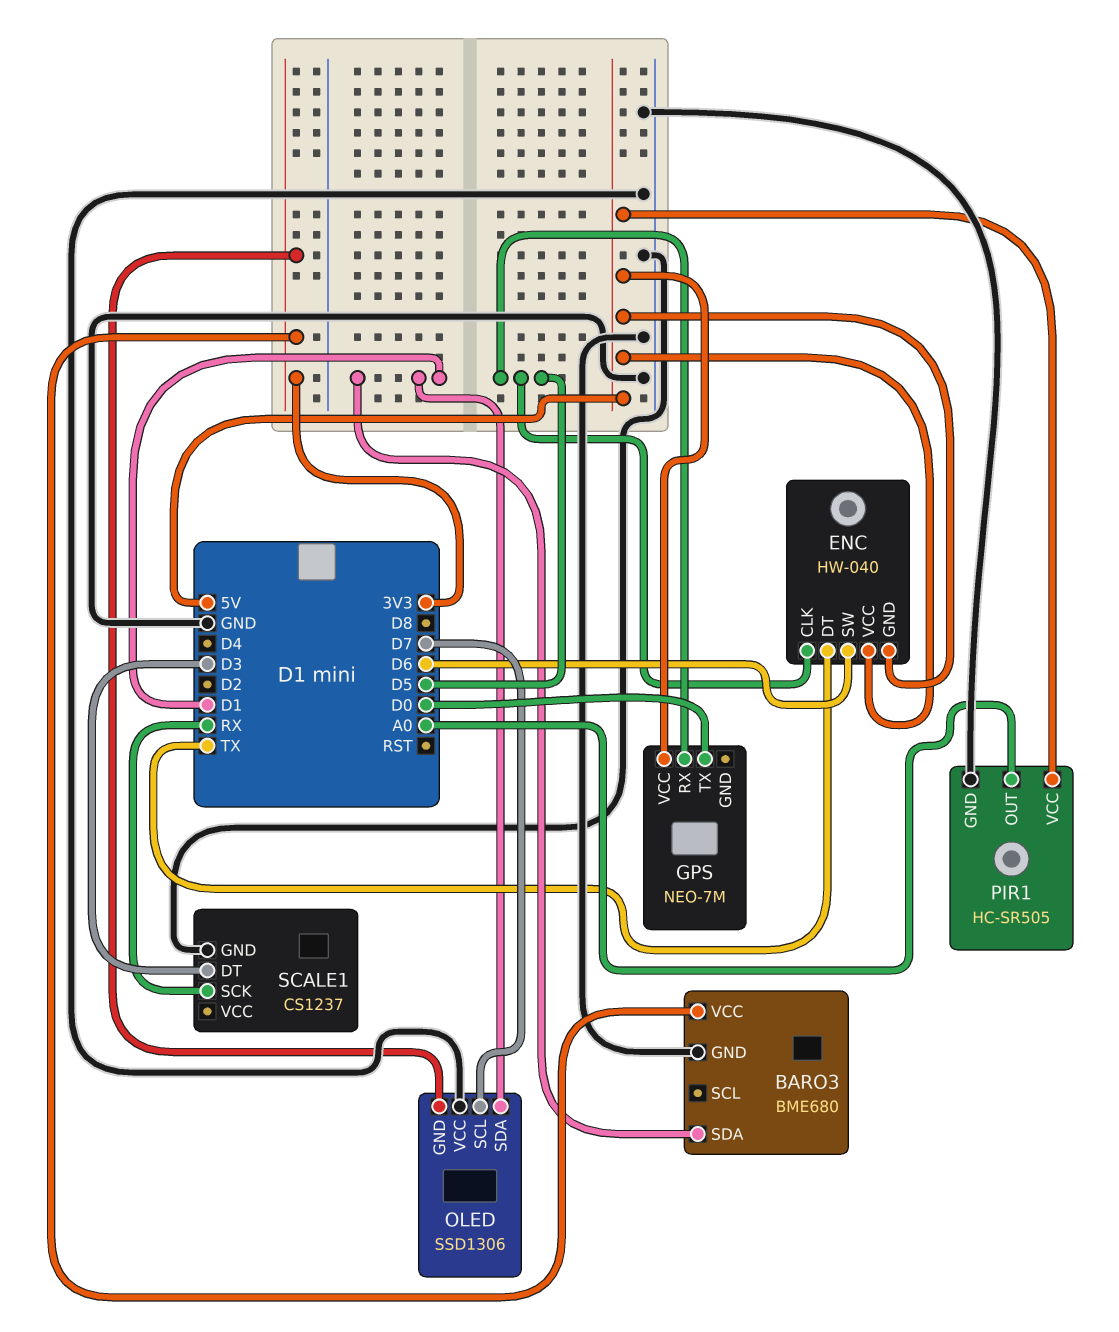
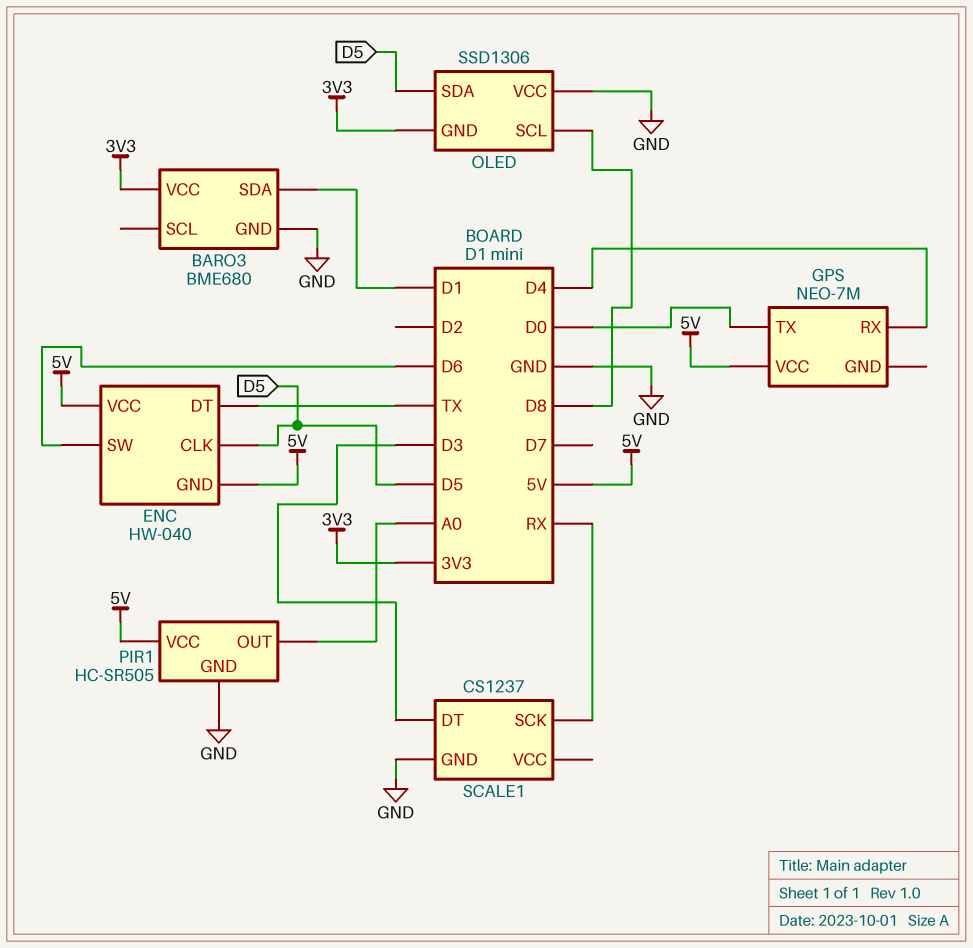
GPS pin RX: D5 -> D4
OLED pin SCL: D7 -> D8
OLED pin SDA: D1 -> D5

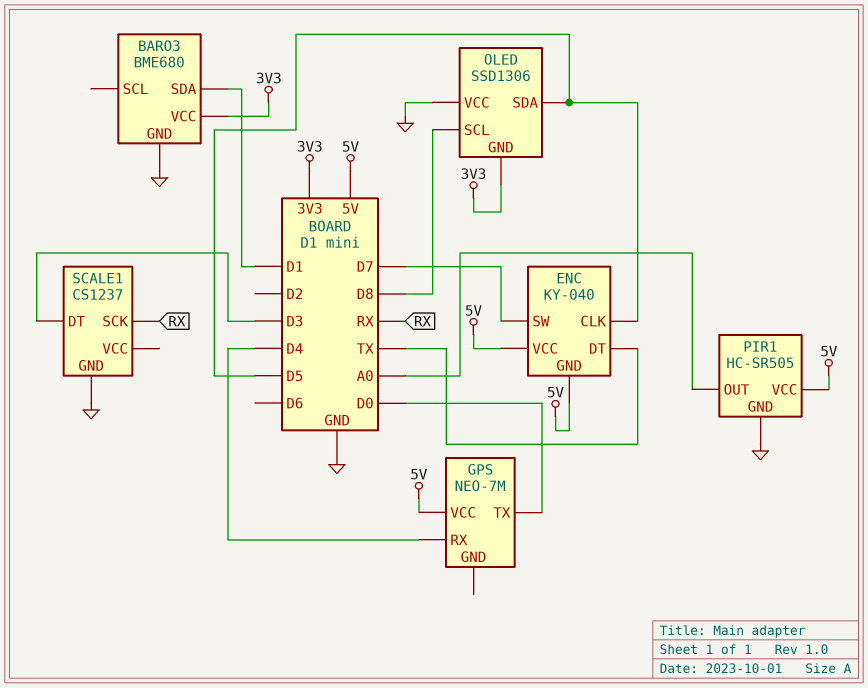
ENC: HW-040 -> KY-040
ENC pin SW: D6 -> D7

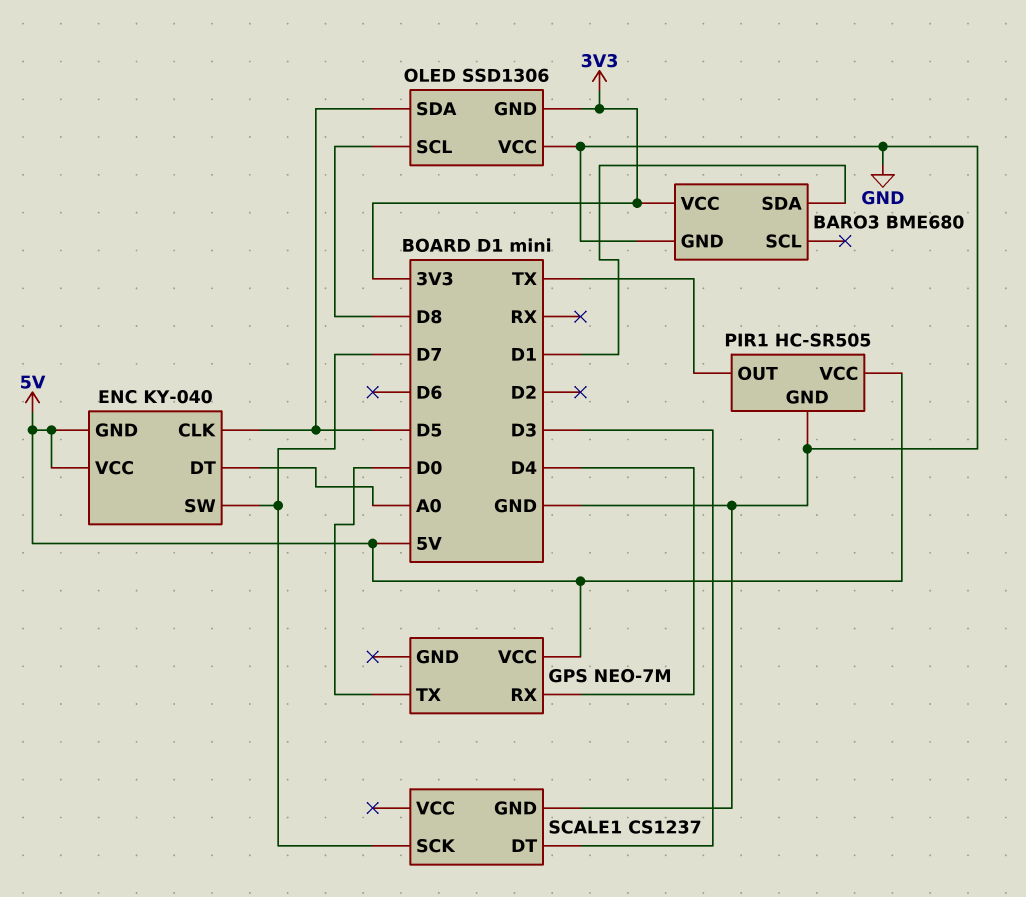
ENC pin DT: TX -> A0
PIR1 pin OUT: A0 -> TX
SCALE1 pin SCK: RX -> D7

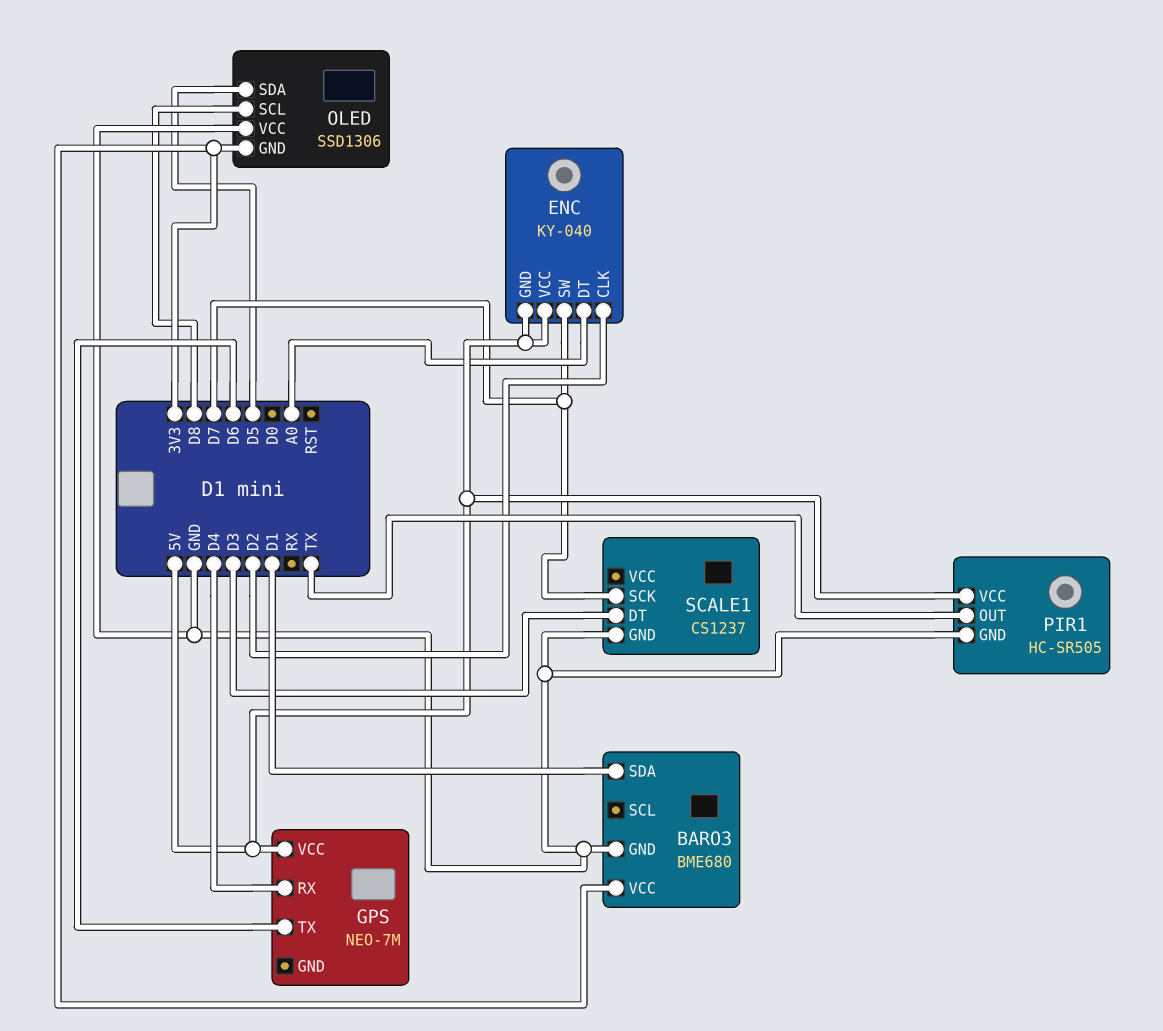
ENC pin CLK: D5 -> D2
GPS pin TX: D0 -> D6

